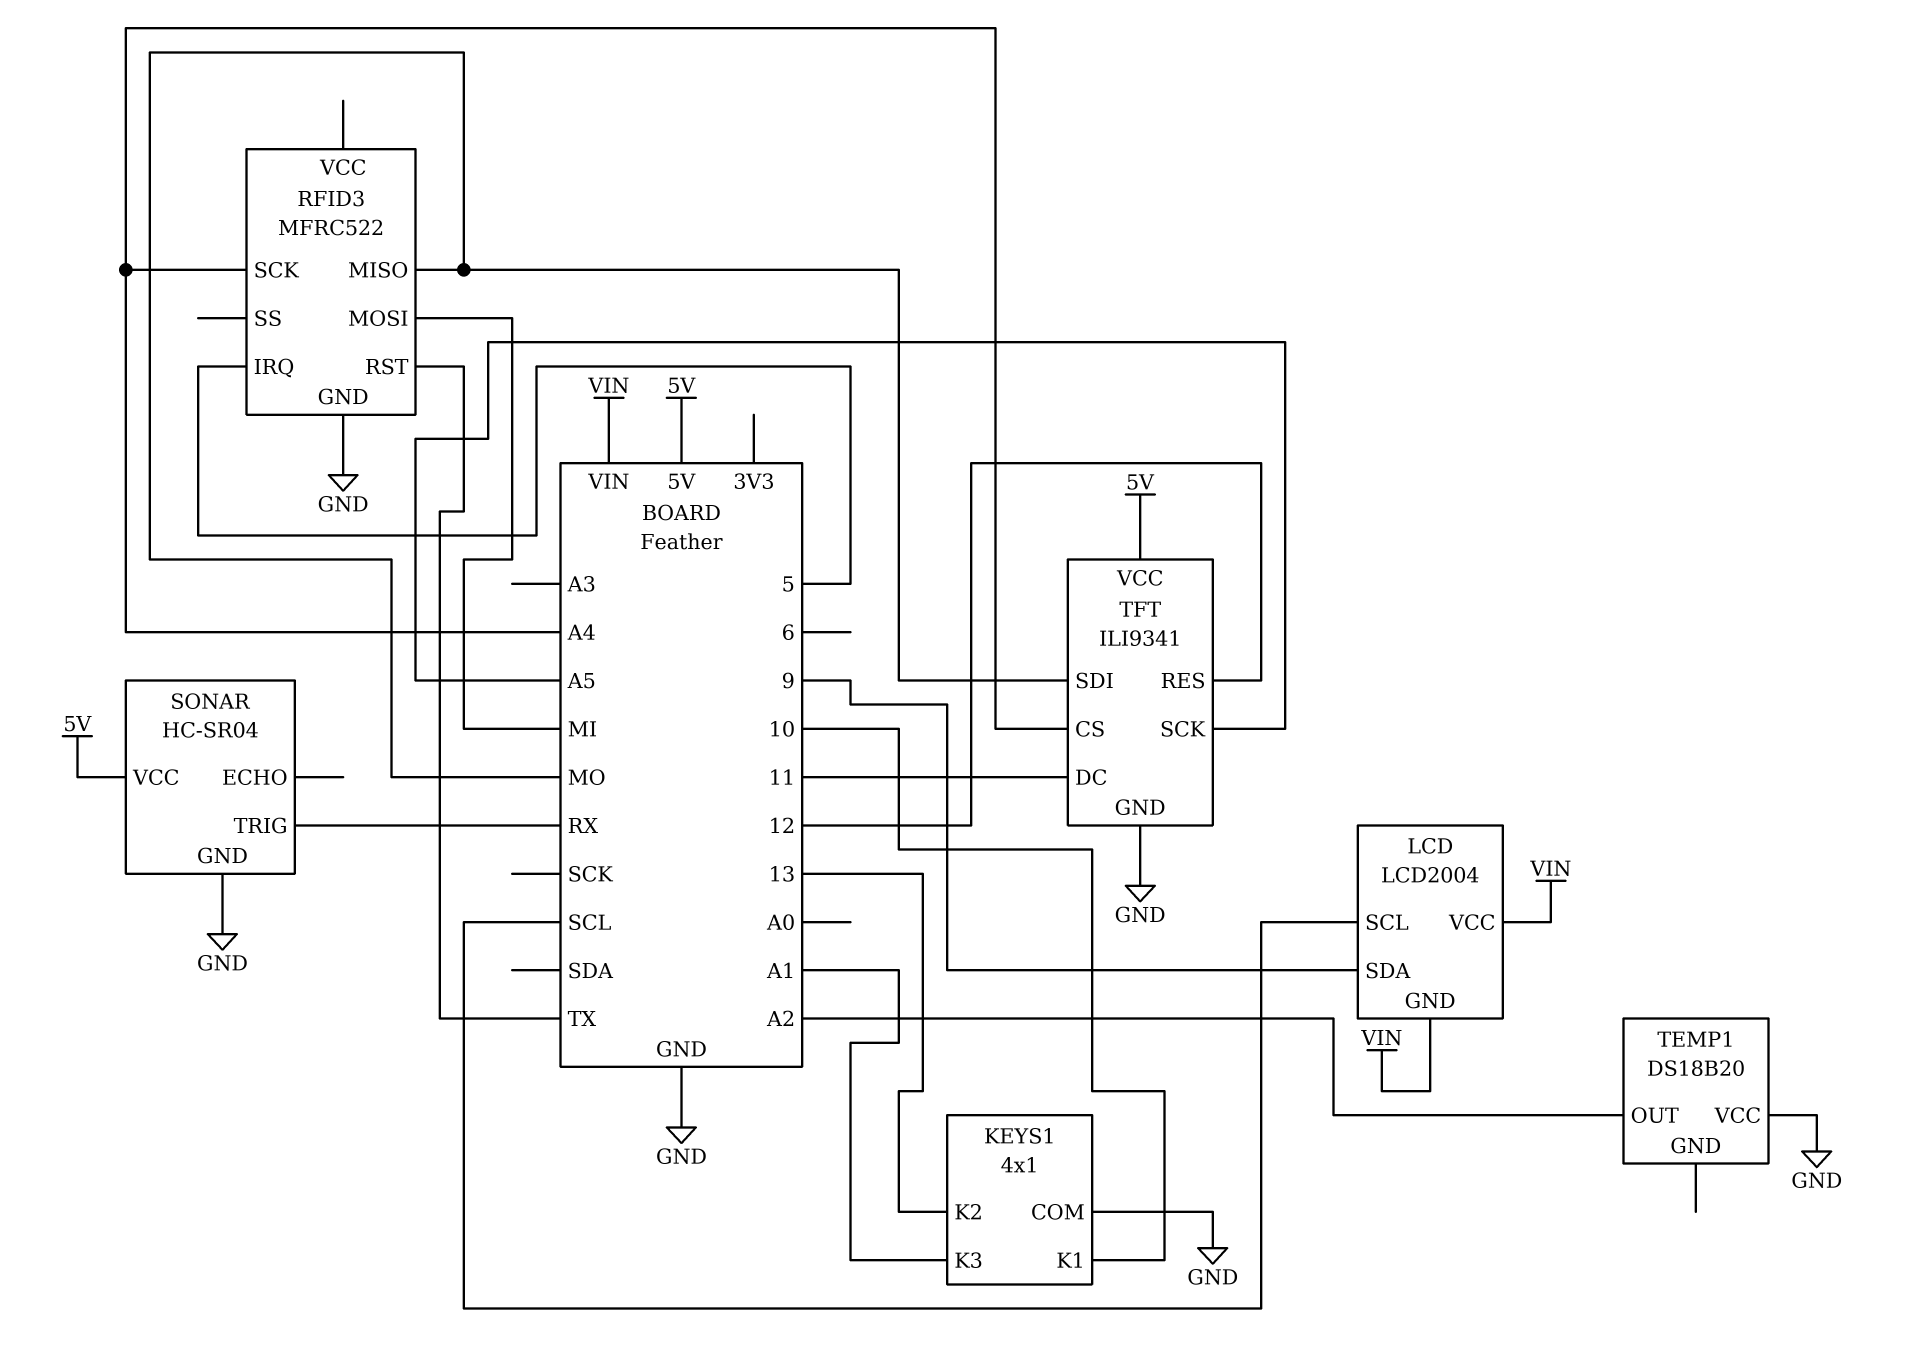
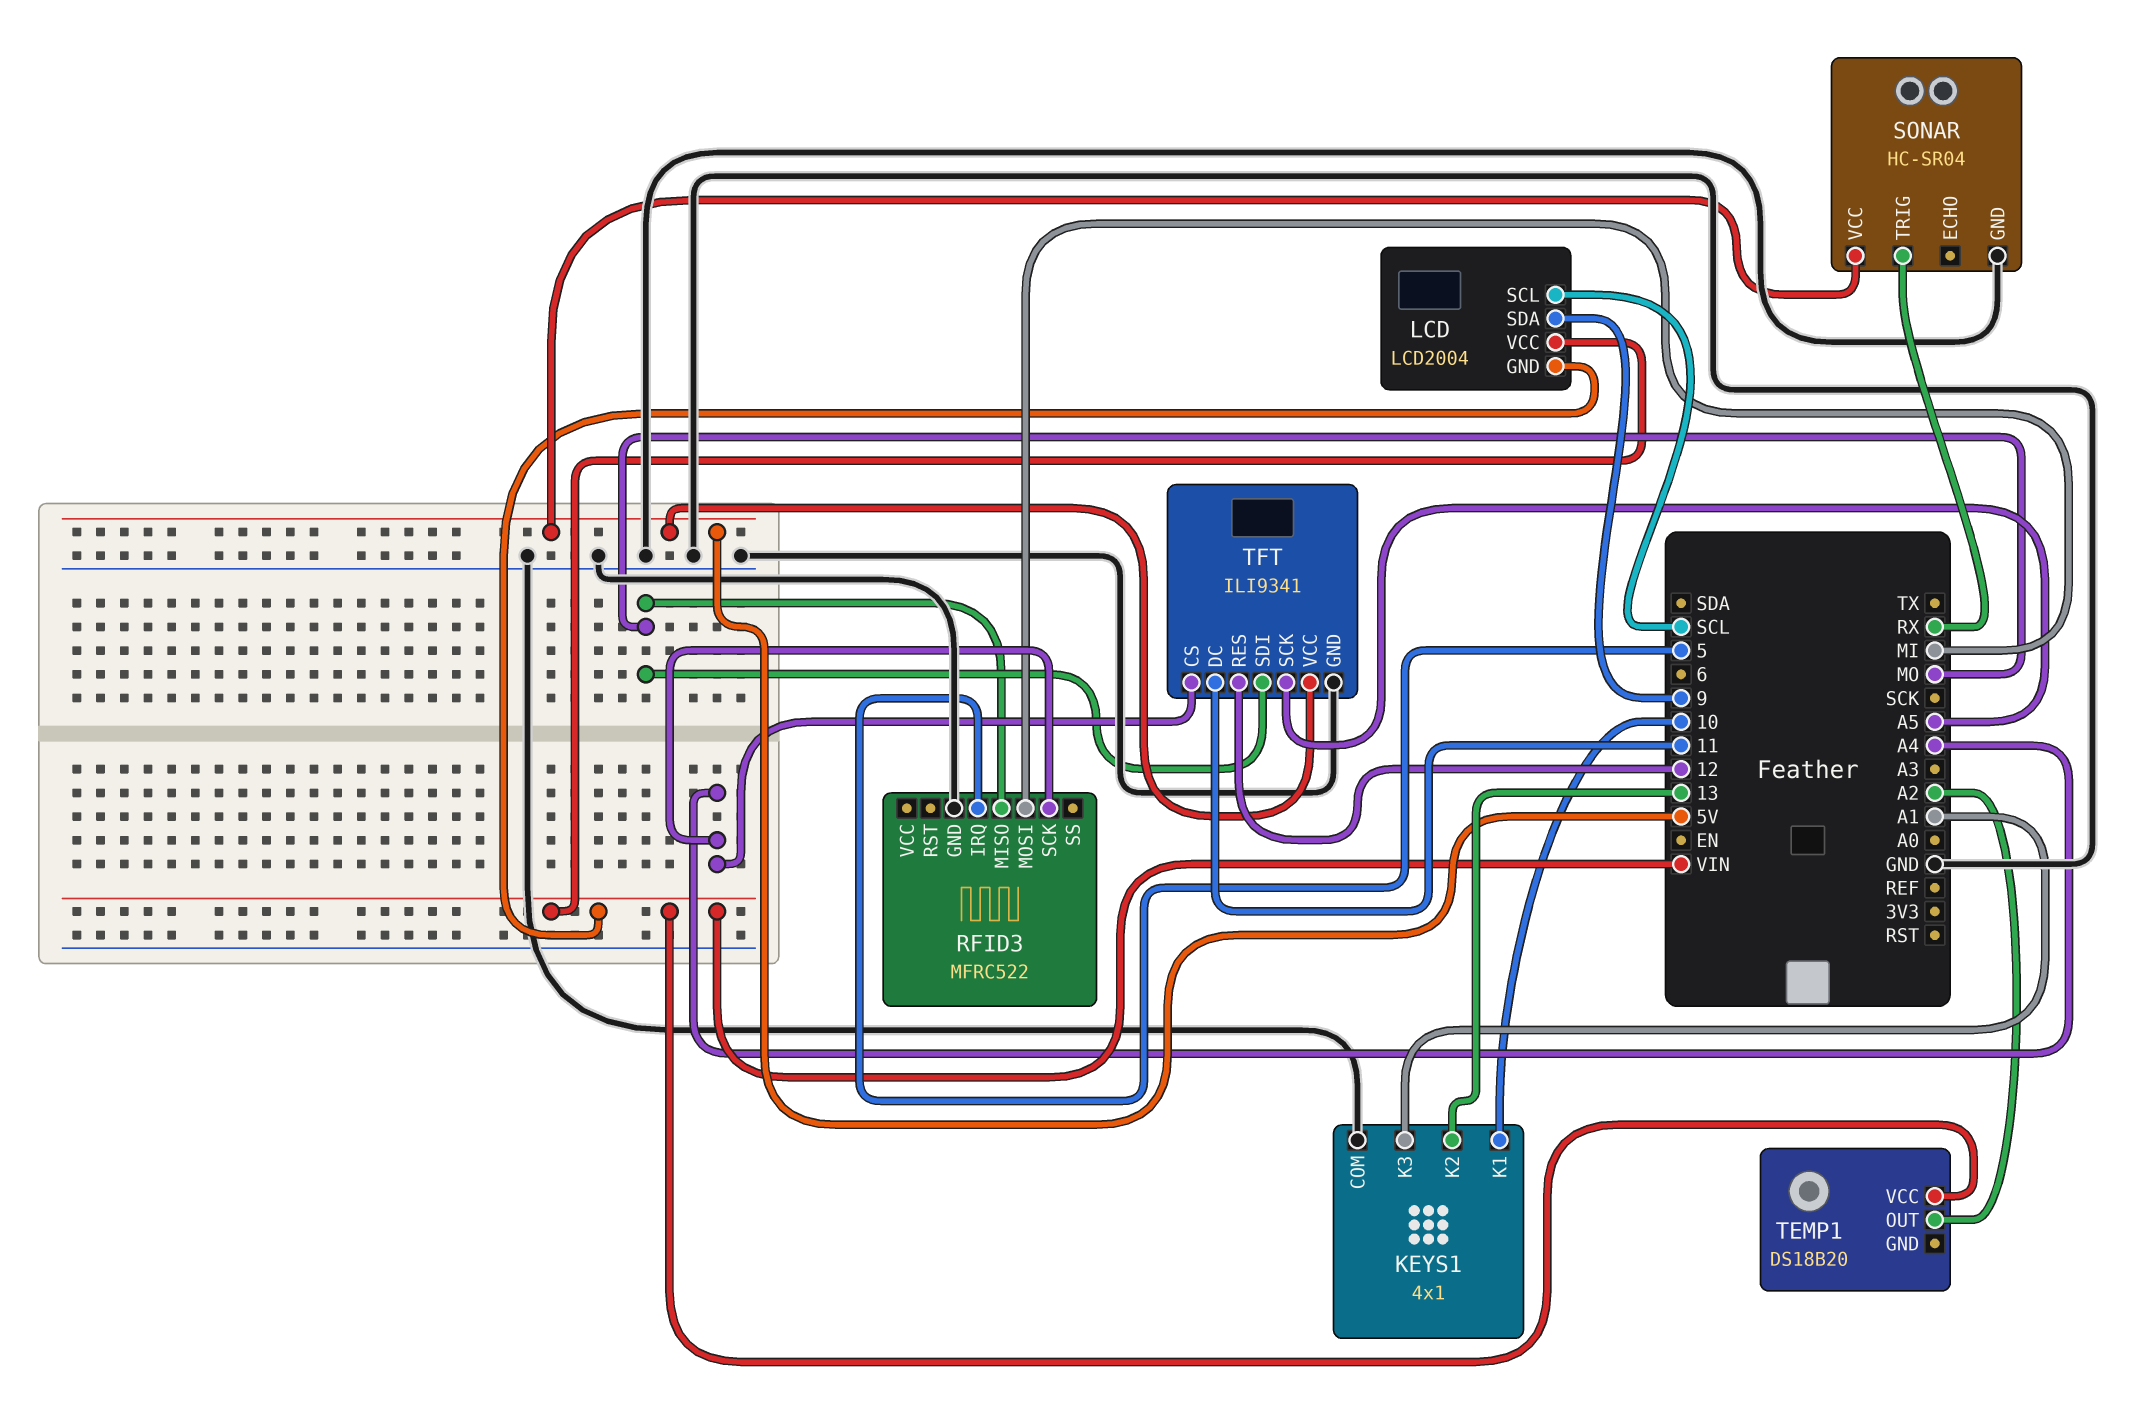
RFID3 pin RST: TX -> none
TEMP1 pin VCC: GND -> VIN

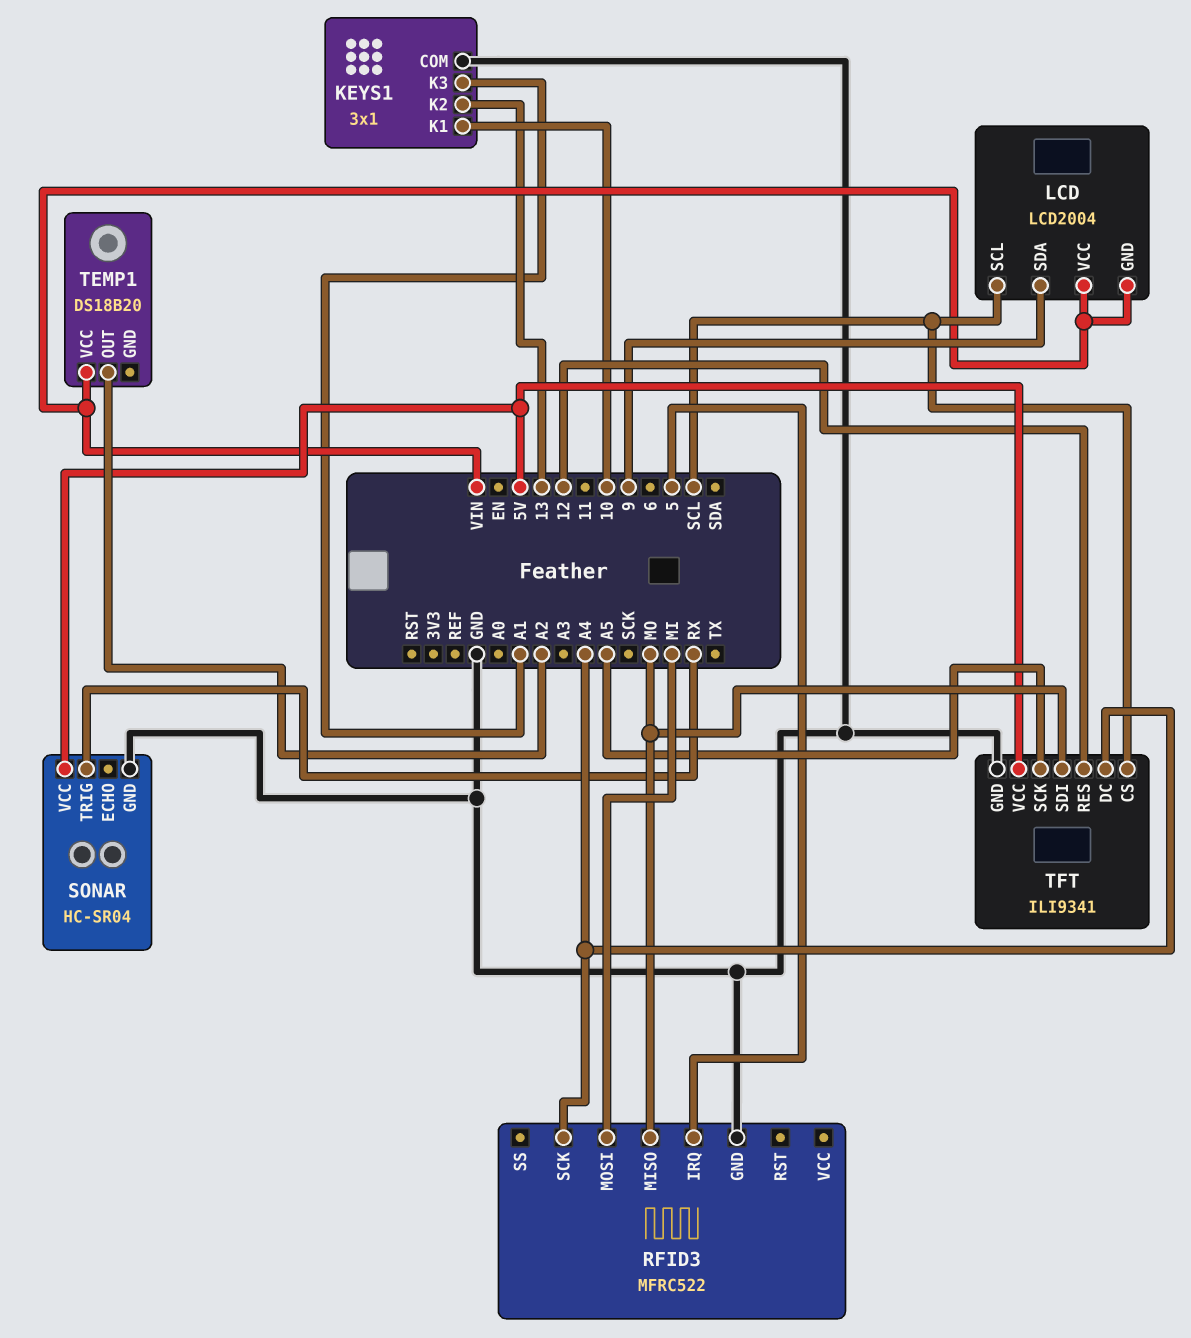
KEYS1: 4x1 -> 3x1
TFT pin CS: A4 -> SCL
TFT pin DC: 11 -> A4

